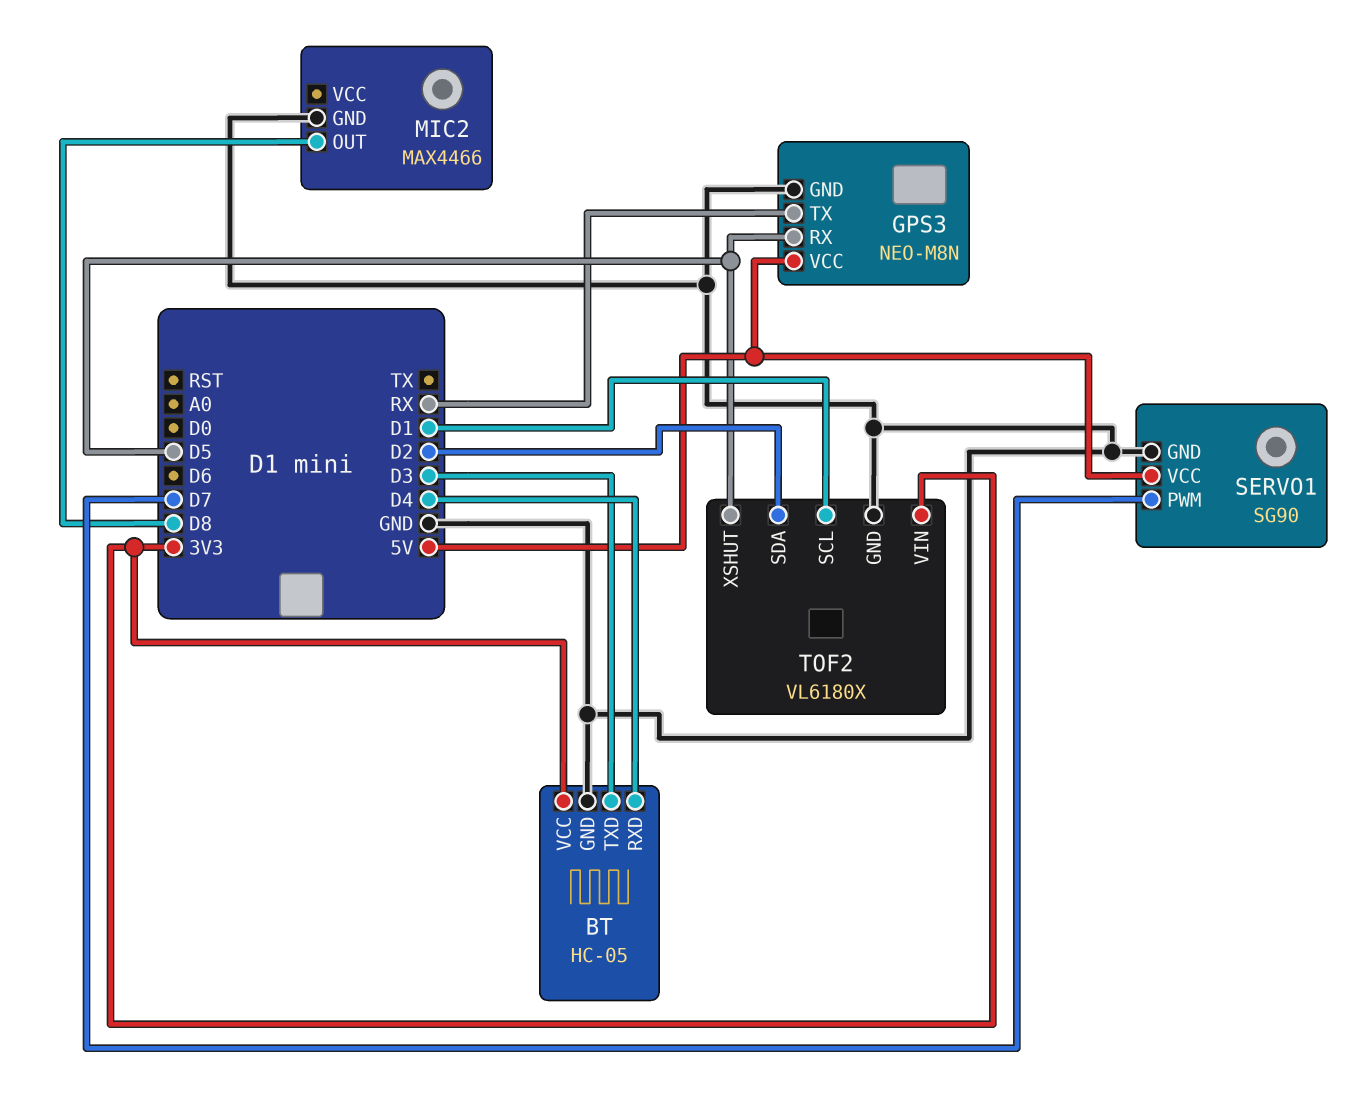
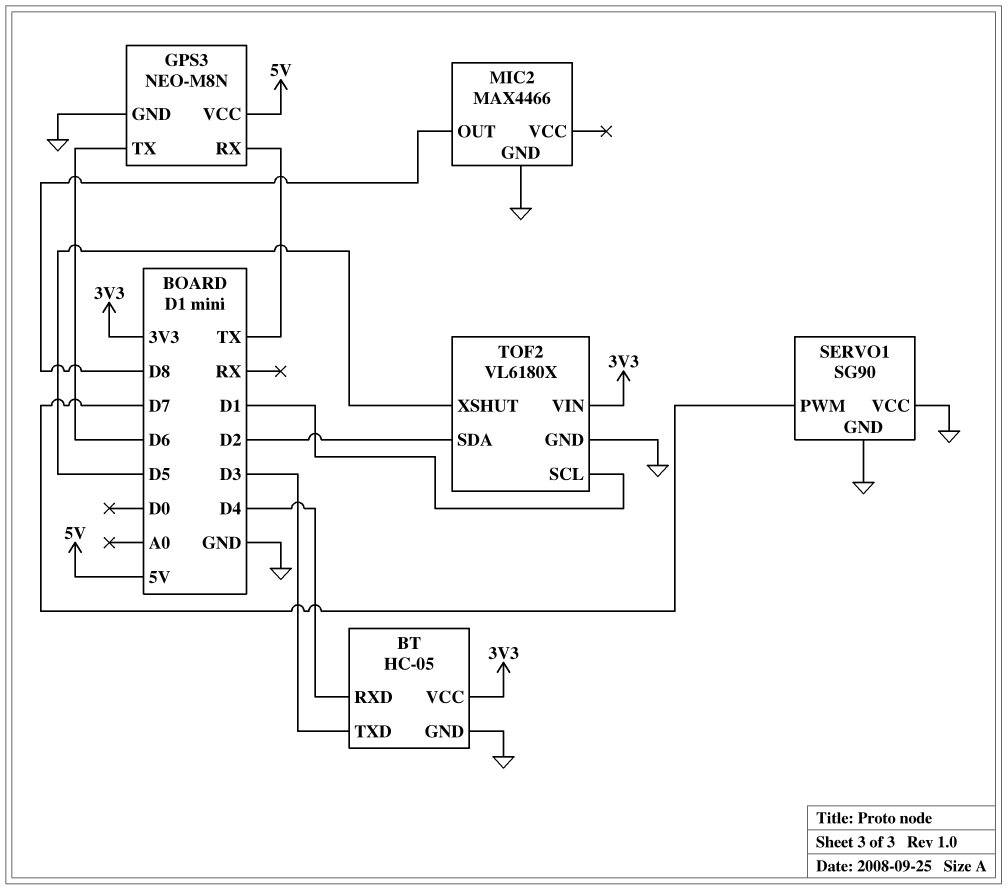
GPS3 pin RX: D5 -> TX
GPS3 pin TX: RX -> D6
SERVO1 pin VCC: 5V -> GND

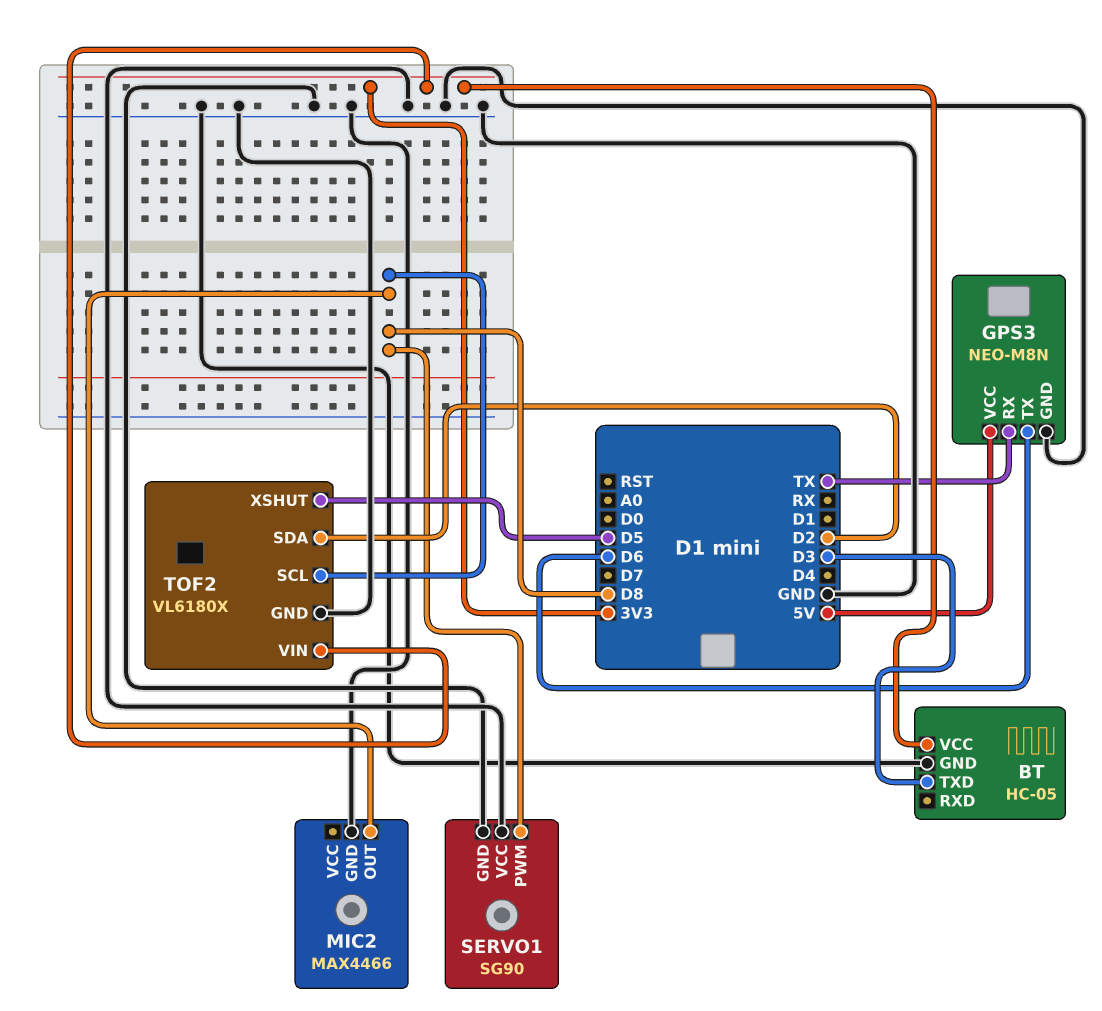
BT pin RXD: D4 -> none
SERVO1 pin PWM: D7 -> D8
TOF2 pin SCL: D1 -> D8

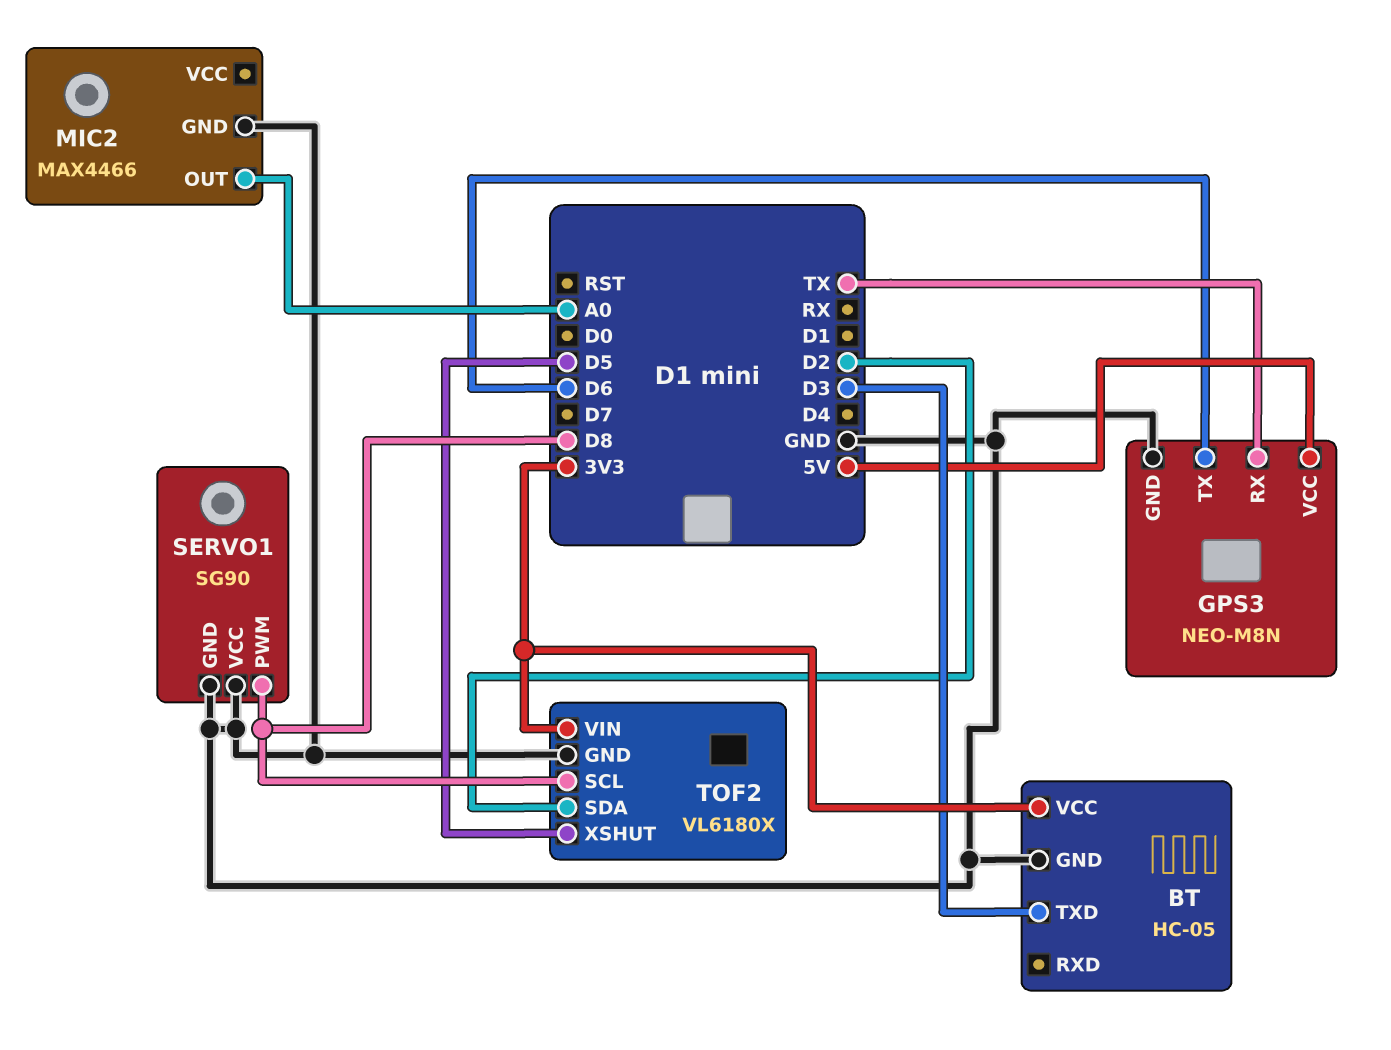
MIC2 pin OUT: D8 -> A0

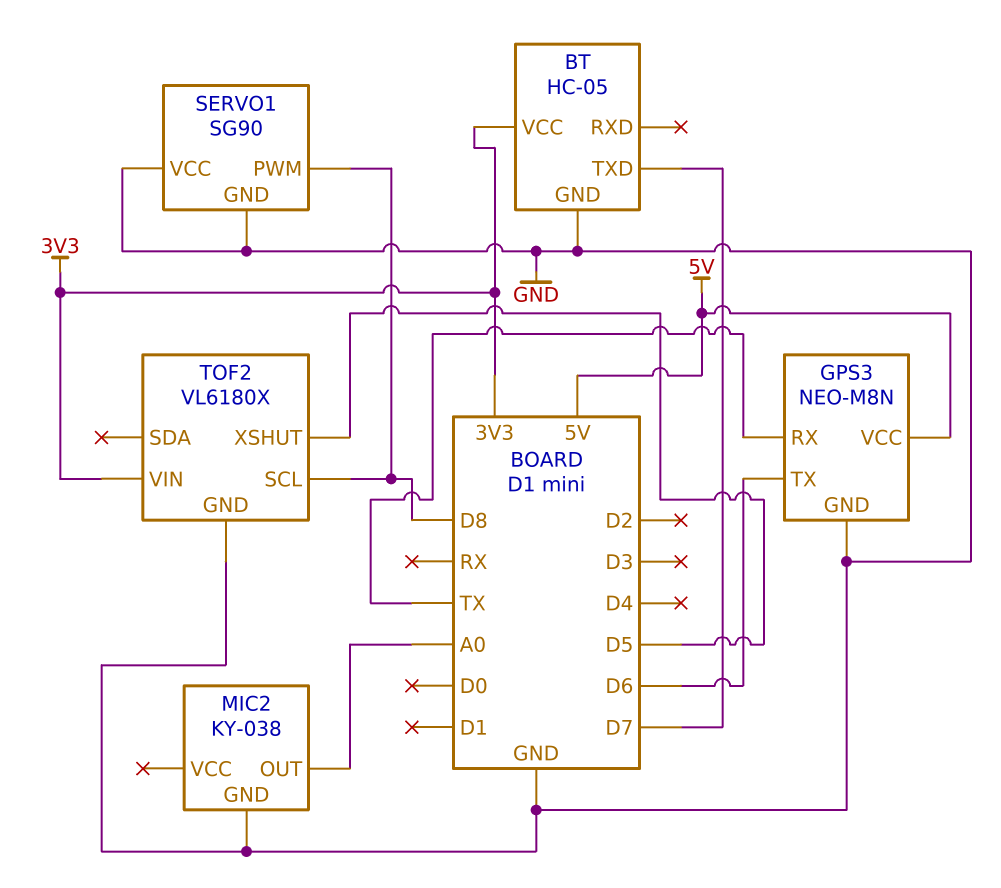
BT pin TXD: D3 -> D7
MIC2: MAX4466 -> KY-038
TOF2 pin SDA: D2 -> none

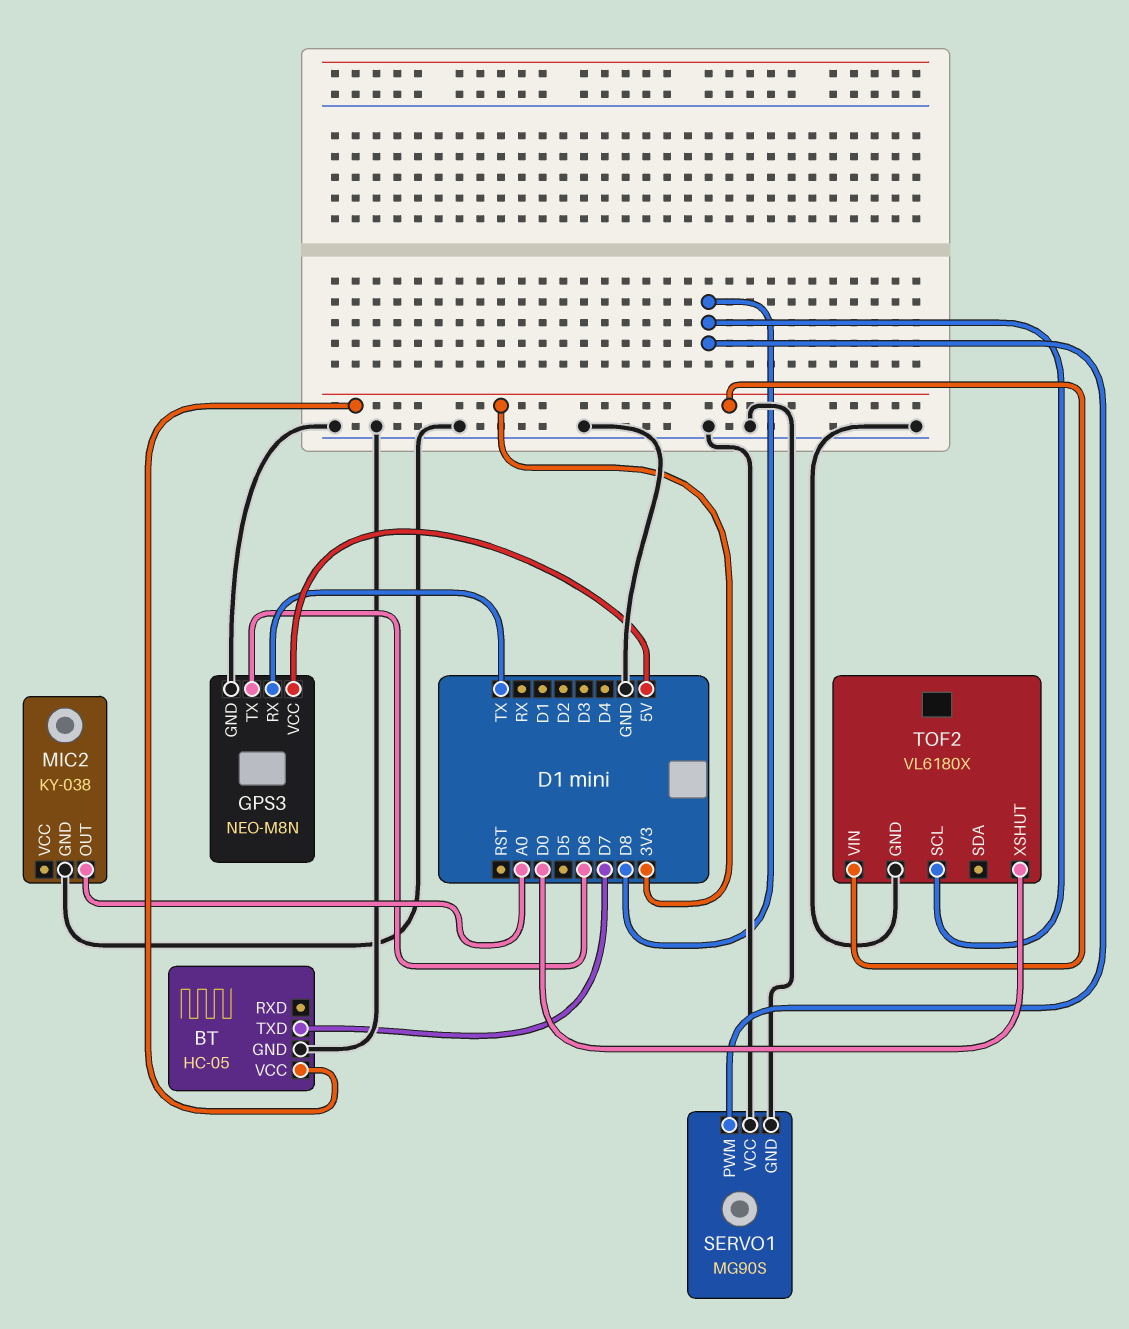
SERVO1: SG90 -> MG90S
TOF2 pin XSHUT: D5 -> D0

